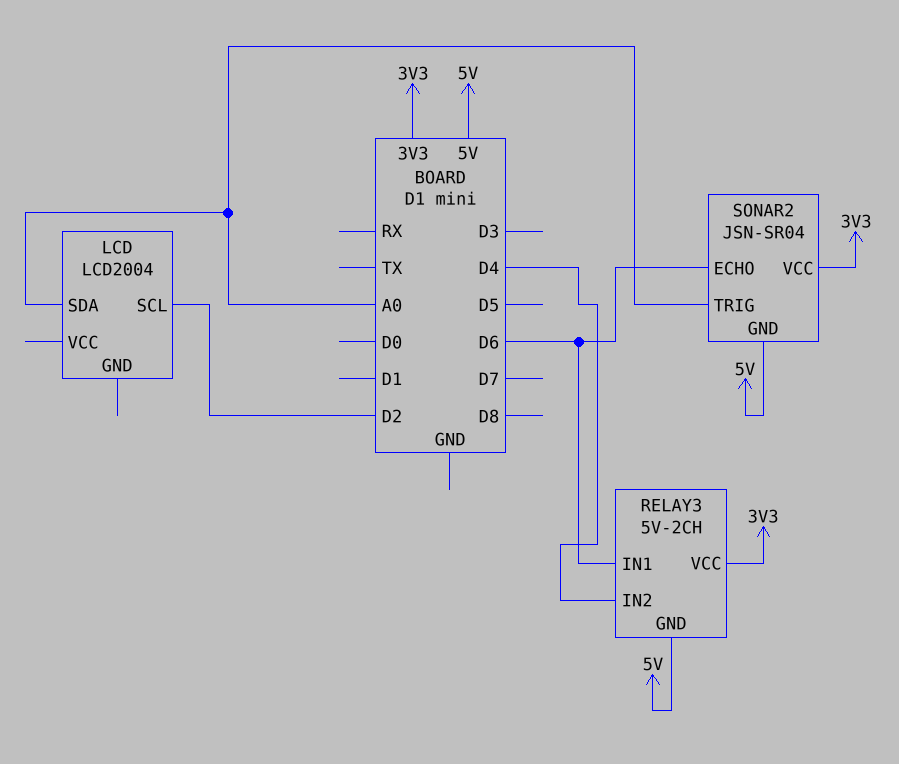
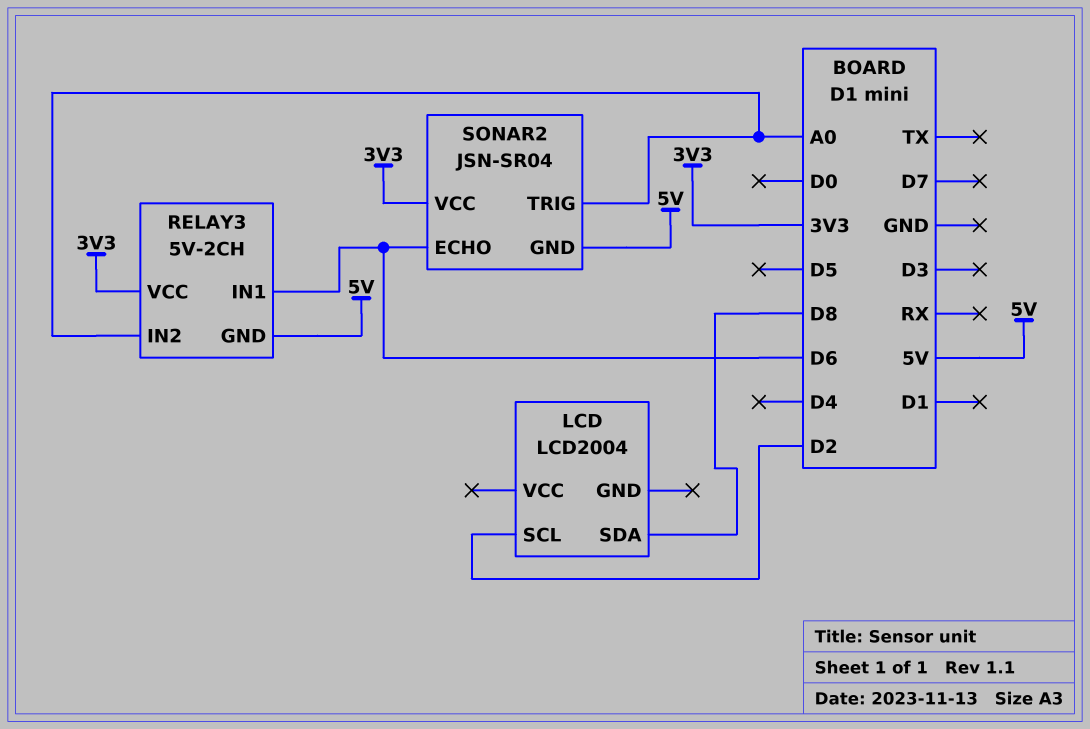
LCD pin SDA: A0 -> D8
RELAY3 pin IN2: D4 -> A0

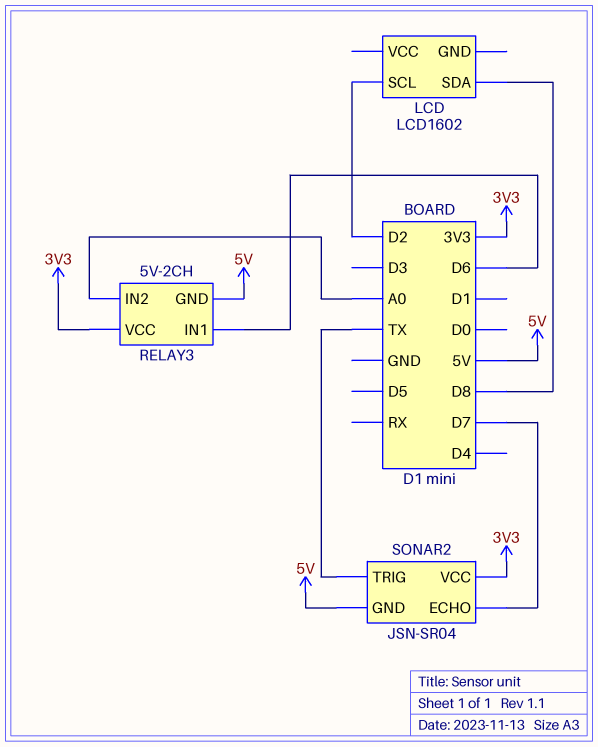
LCD: LCD2004 -> LCD1602
SONAR2 pin ECHO: D6 -> D7
SONAR2 pin TRIG: A0 -> TX

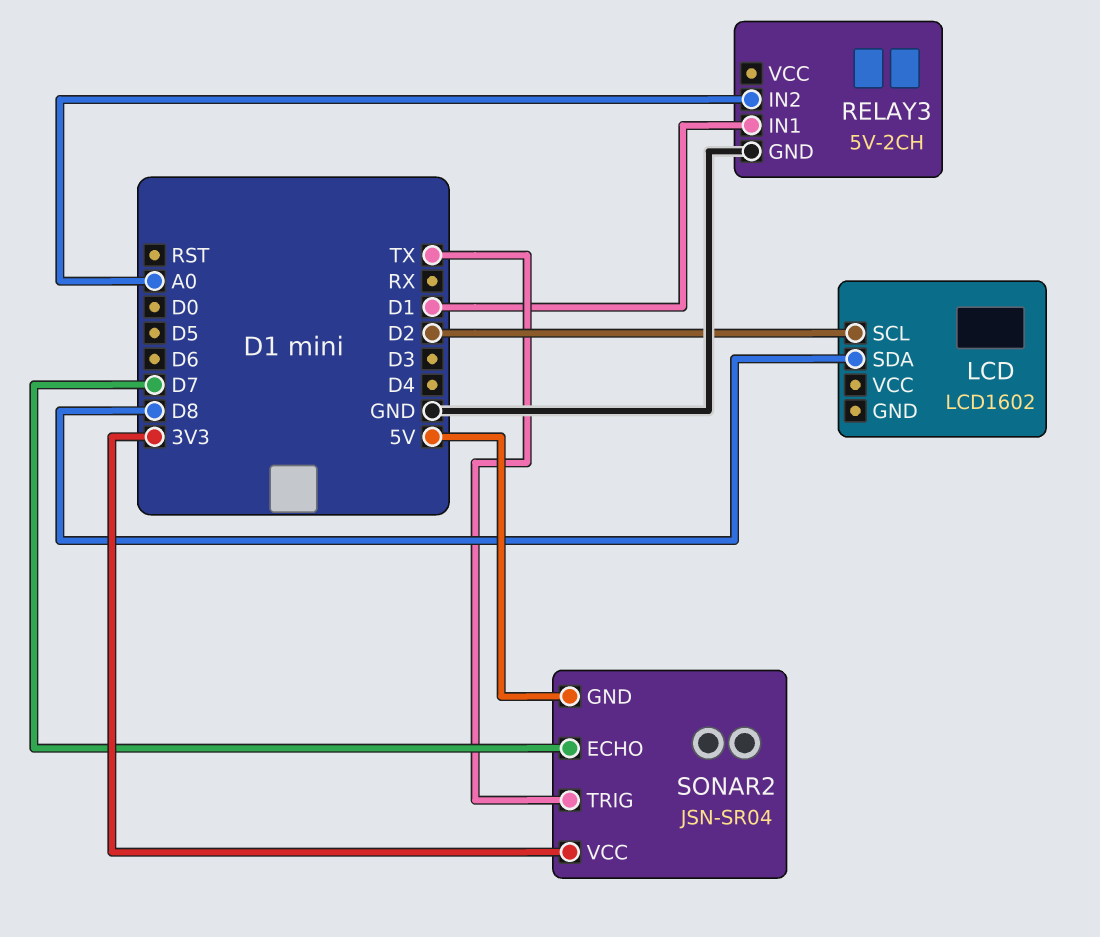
RELAY3 pin GND: 5V -> GND
RELAY3 pin IN1: D6 -> D1
RELAY3 pin VCC: 3V3 -> none

